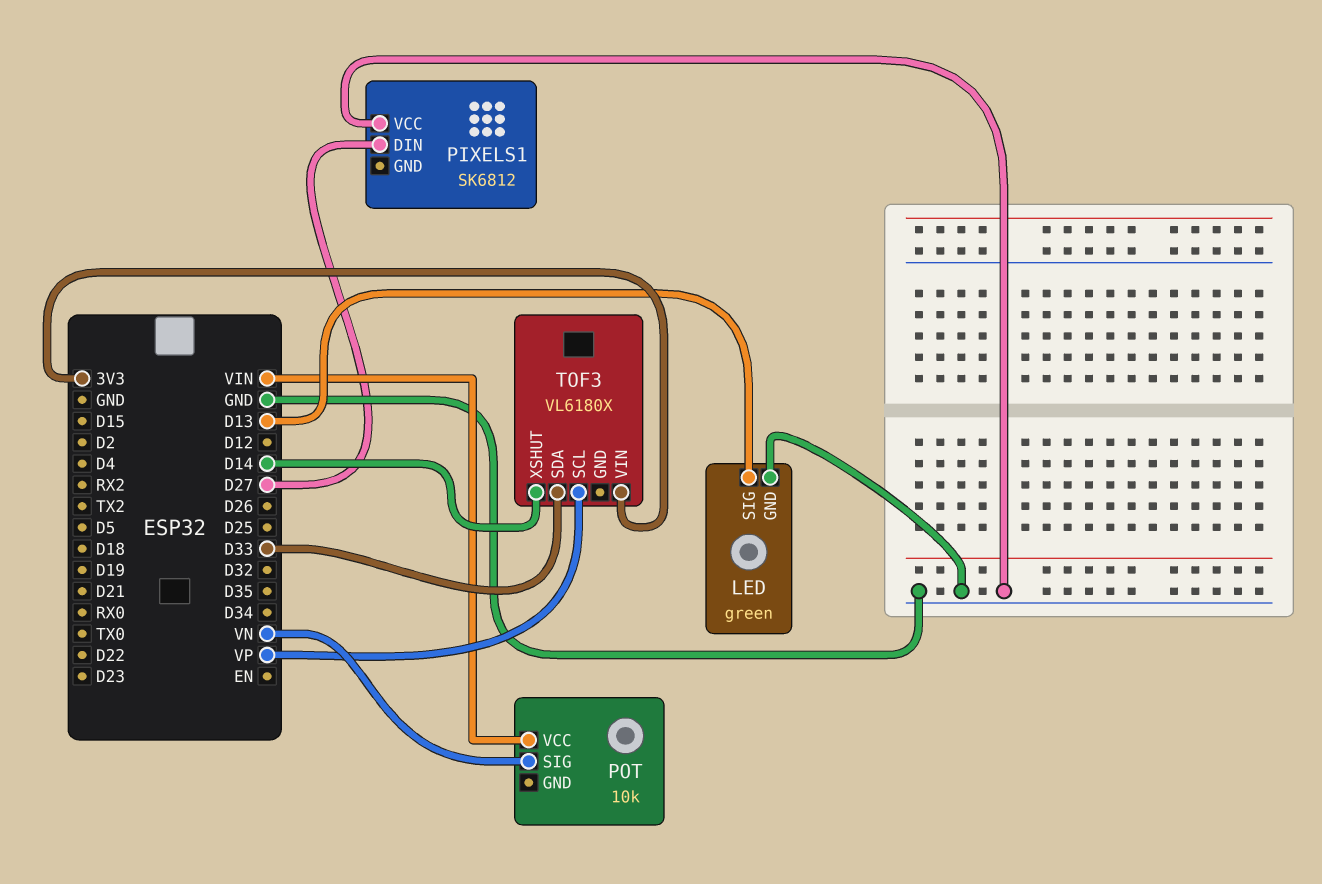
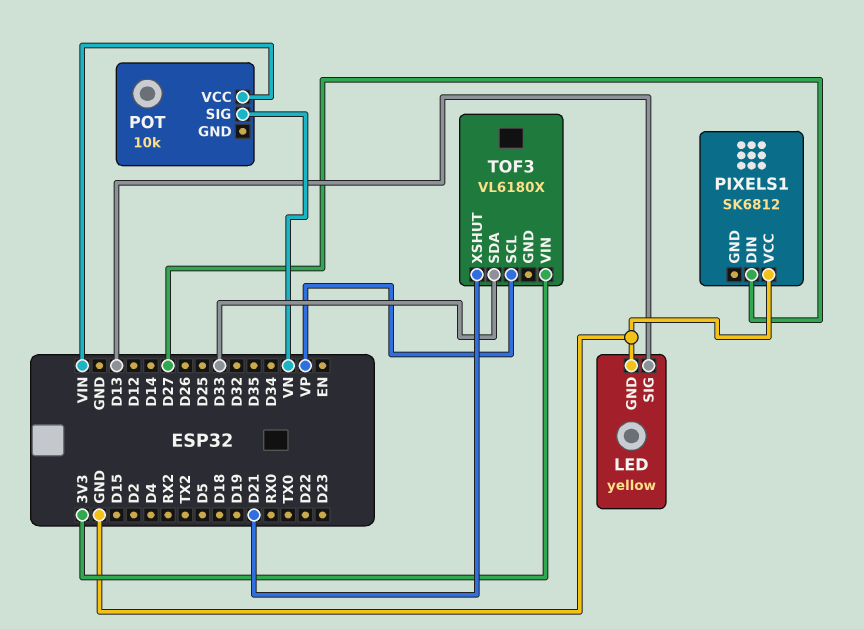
LED: green -> yellow
TOF3 pin XSHUT: D14 -> D21

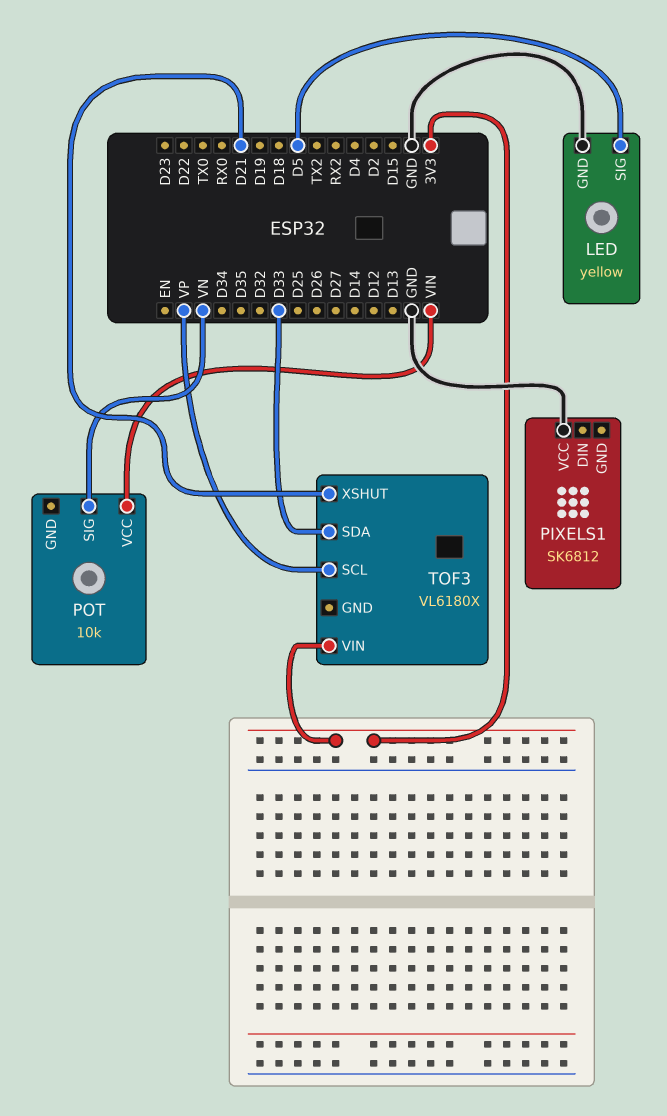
LED pin SIG: D13 -> D5
PIXELS1 pin DIN: D27 -> none

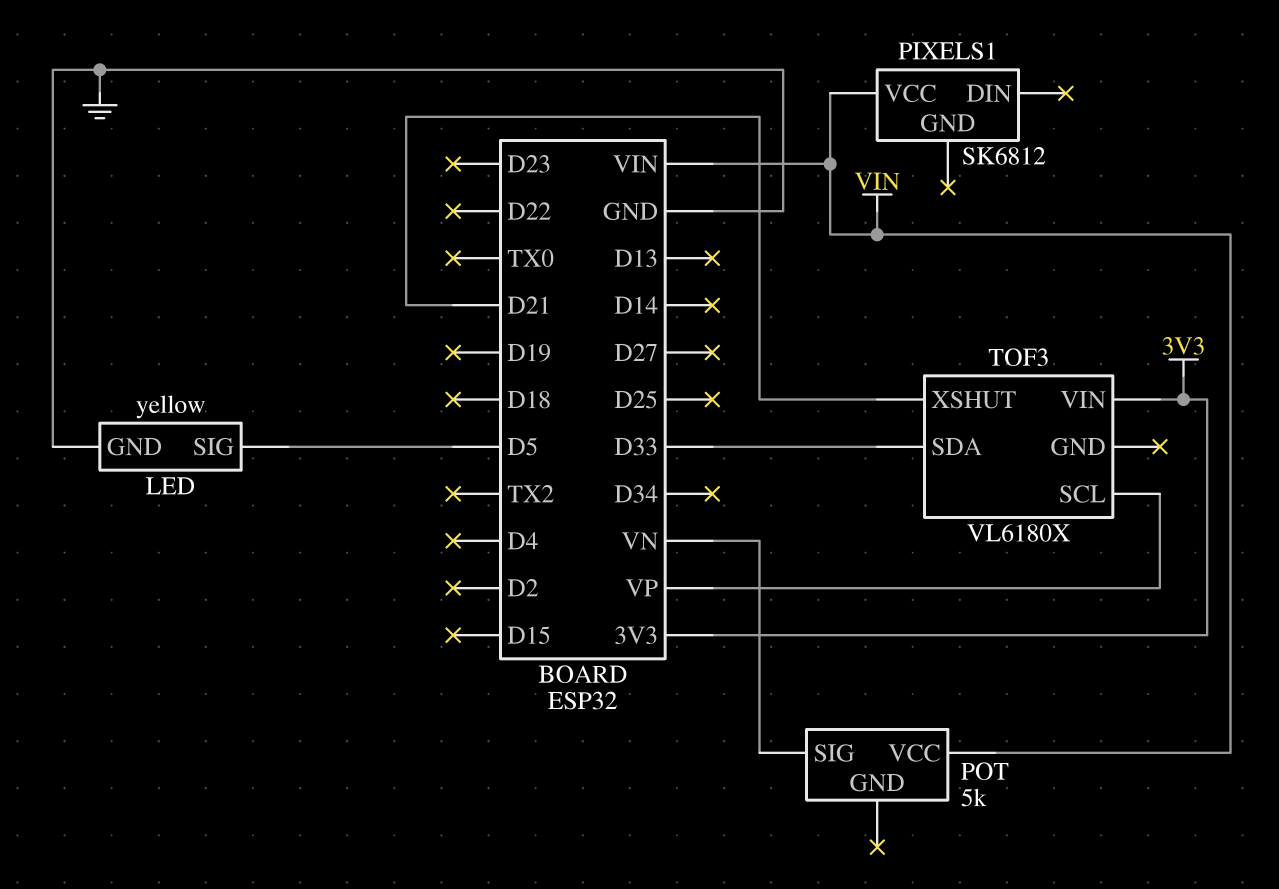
PIXELS1 pin VCC: GND -> VIN
POT: 10k -> 5k

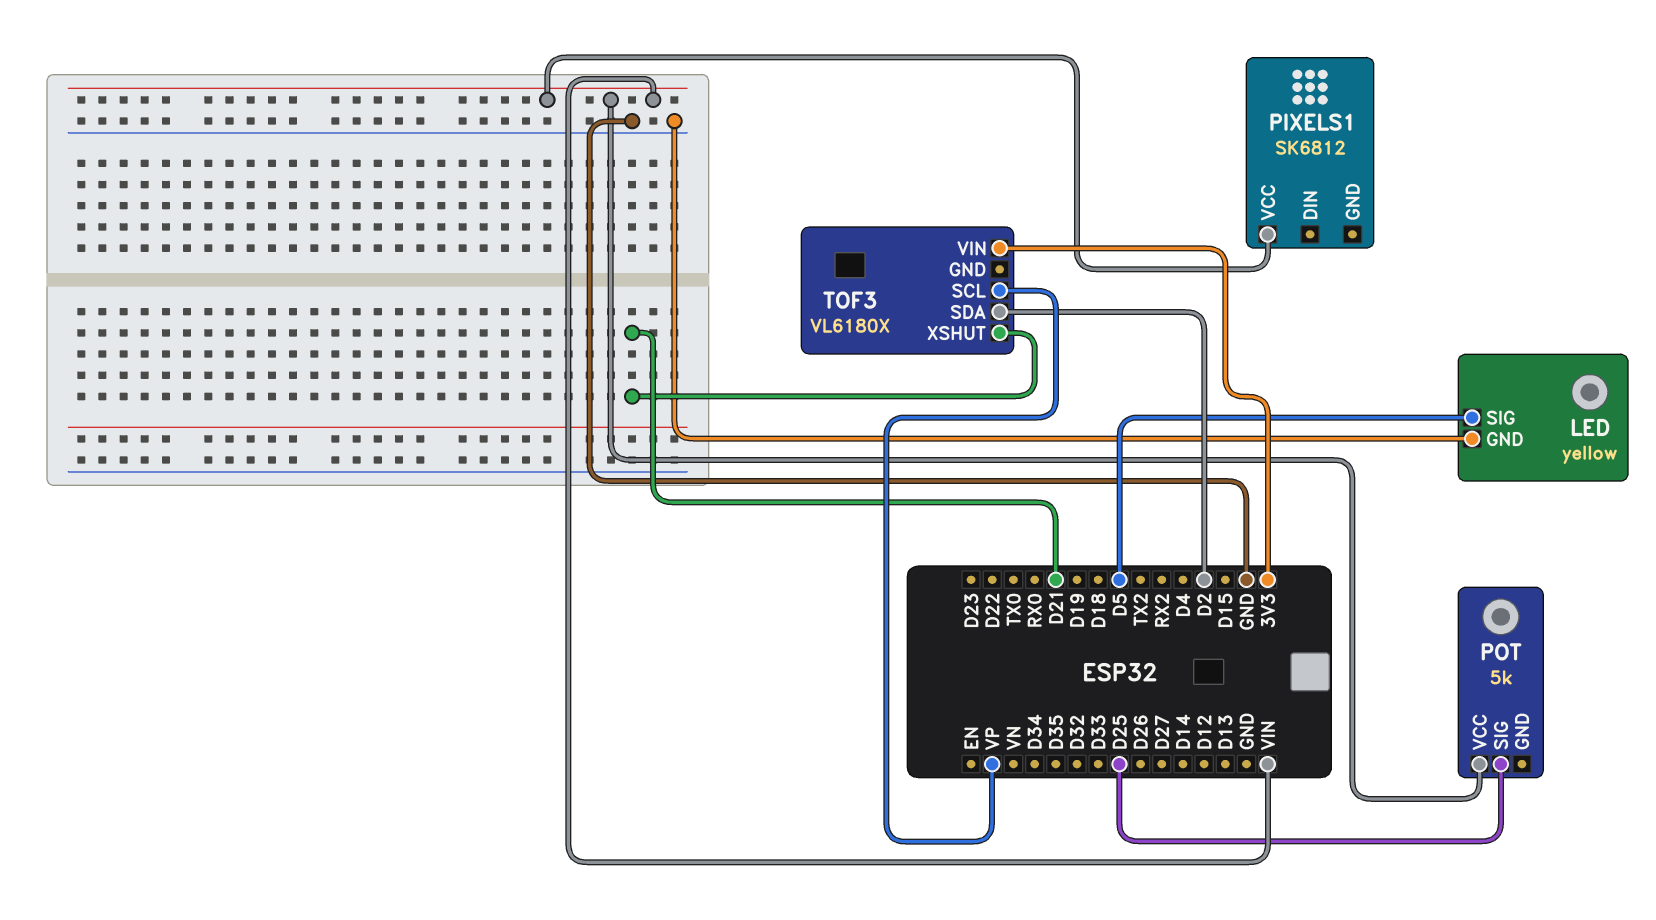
POT pin SIG: VN -> D25
TOF3 pin SDA: D33 -> D2

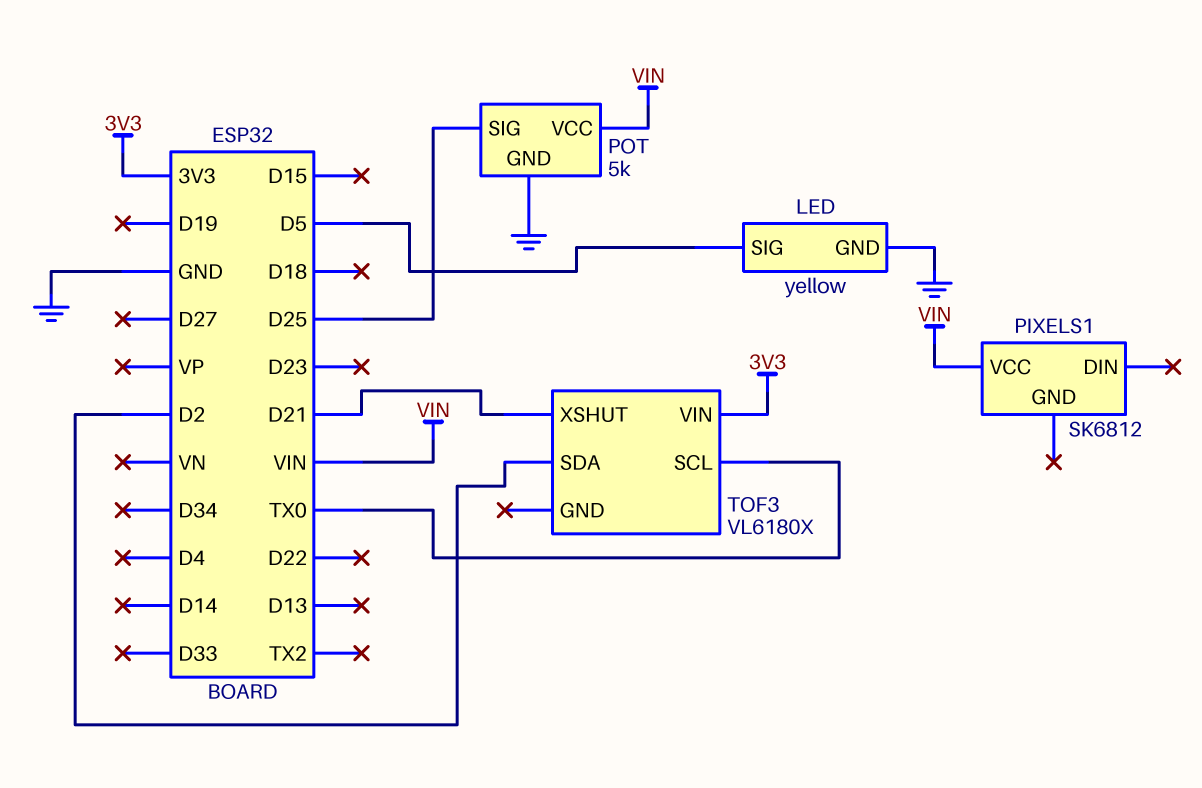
POT pin GND: none -> GND
TOF3 pin SCL: VP -> TX0

